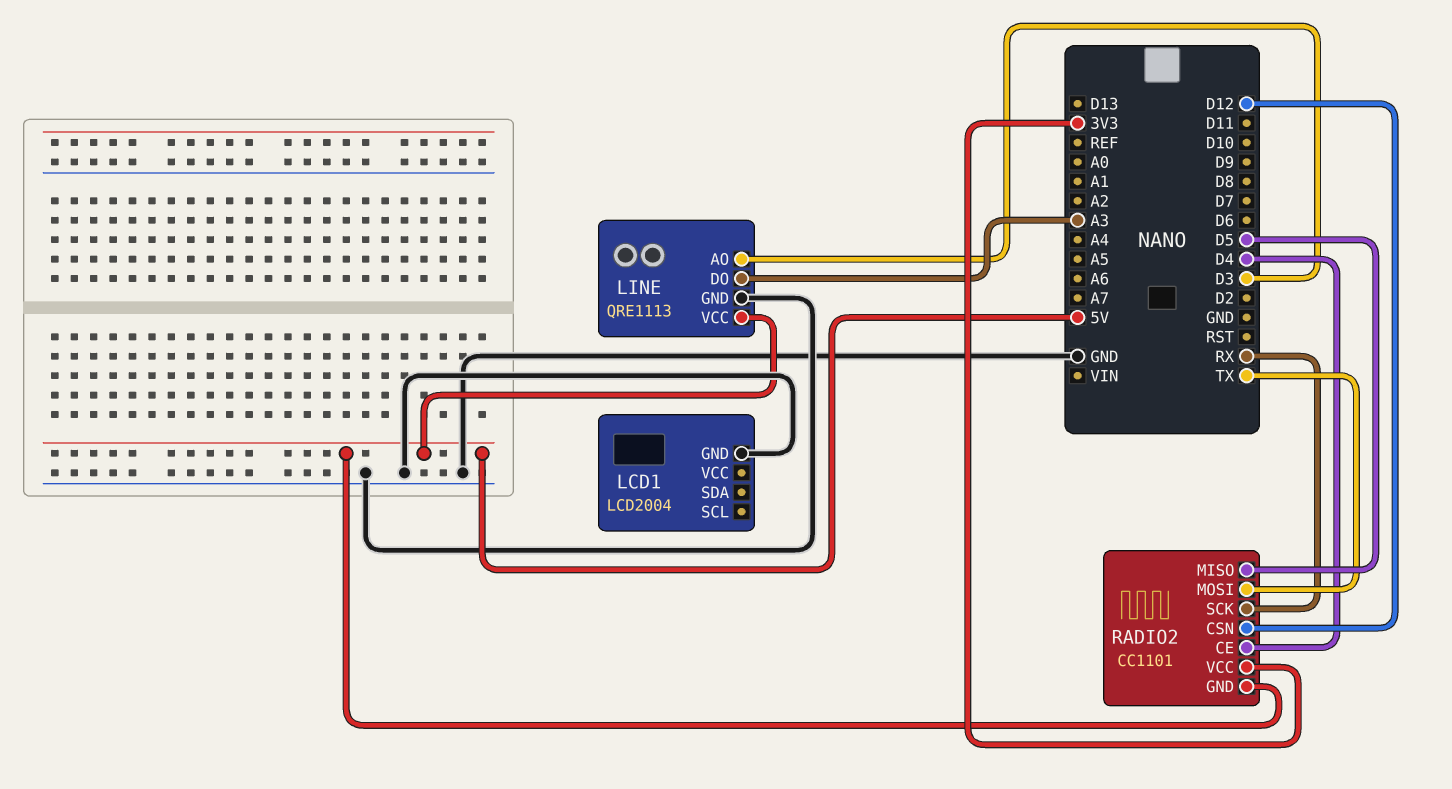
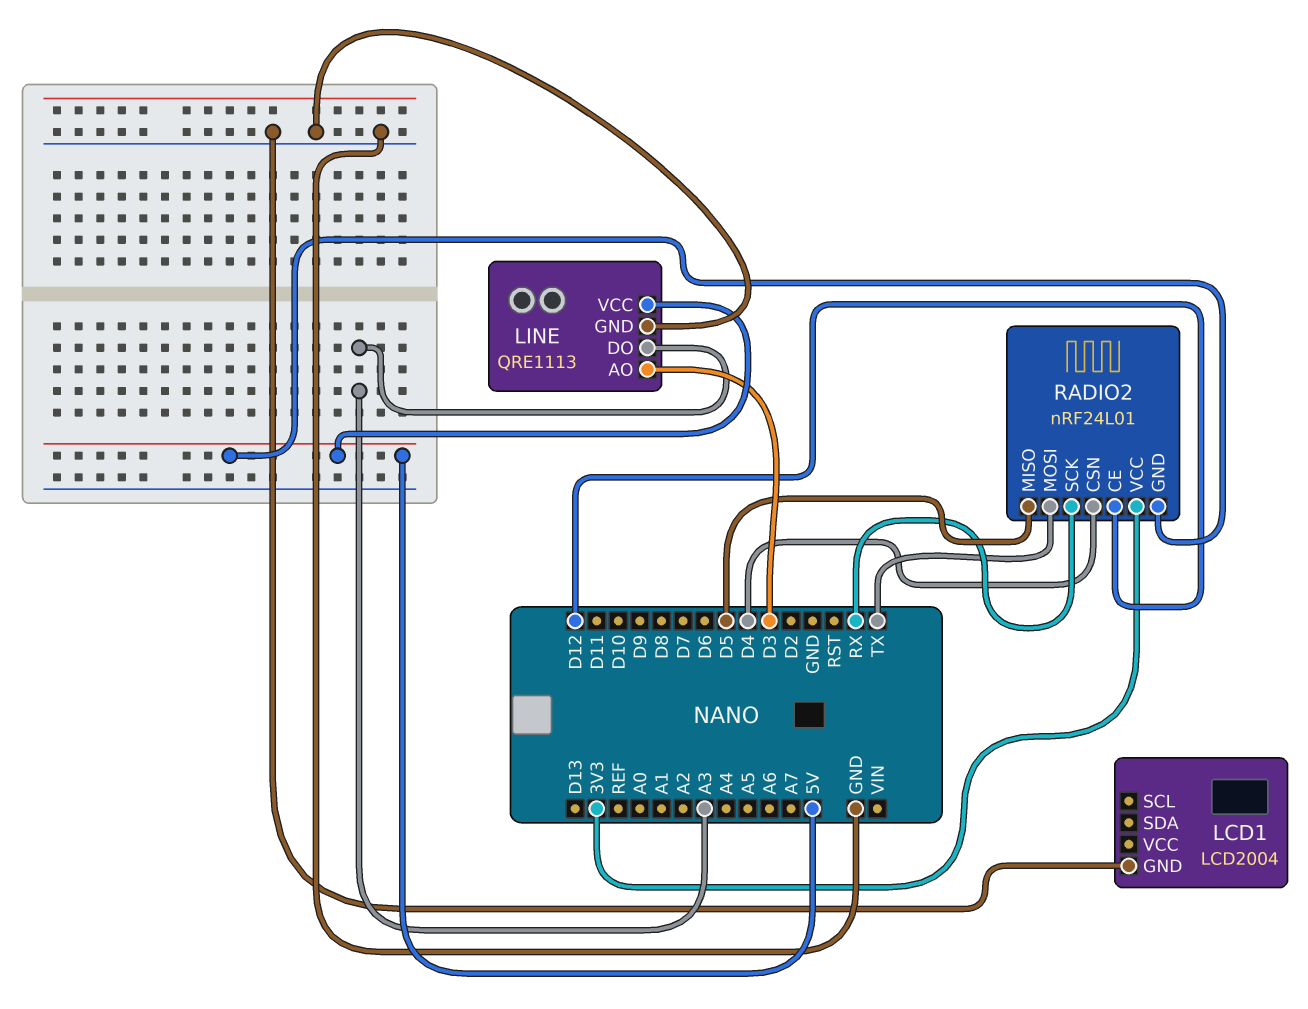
RADIO2: CC1101 -> nRF24L01
RADIO2 pin CE: D4 -> D12
RADIO2 pin CSN: D12 -> D4

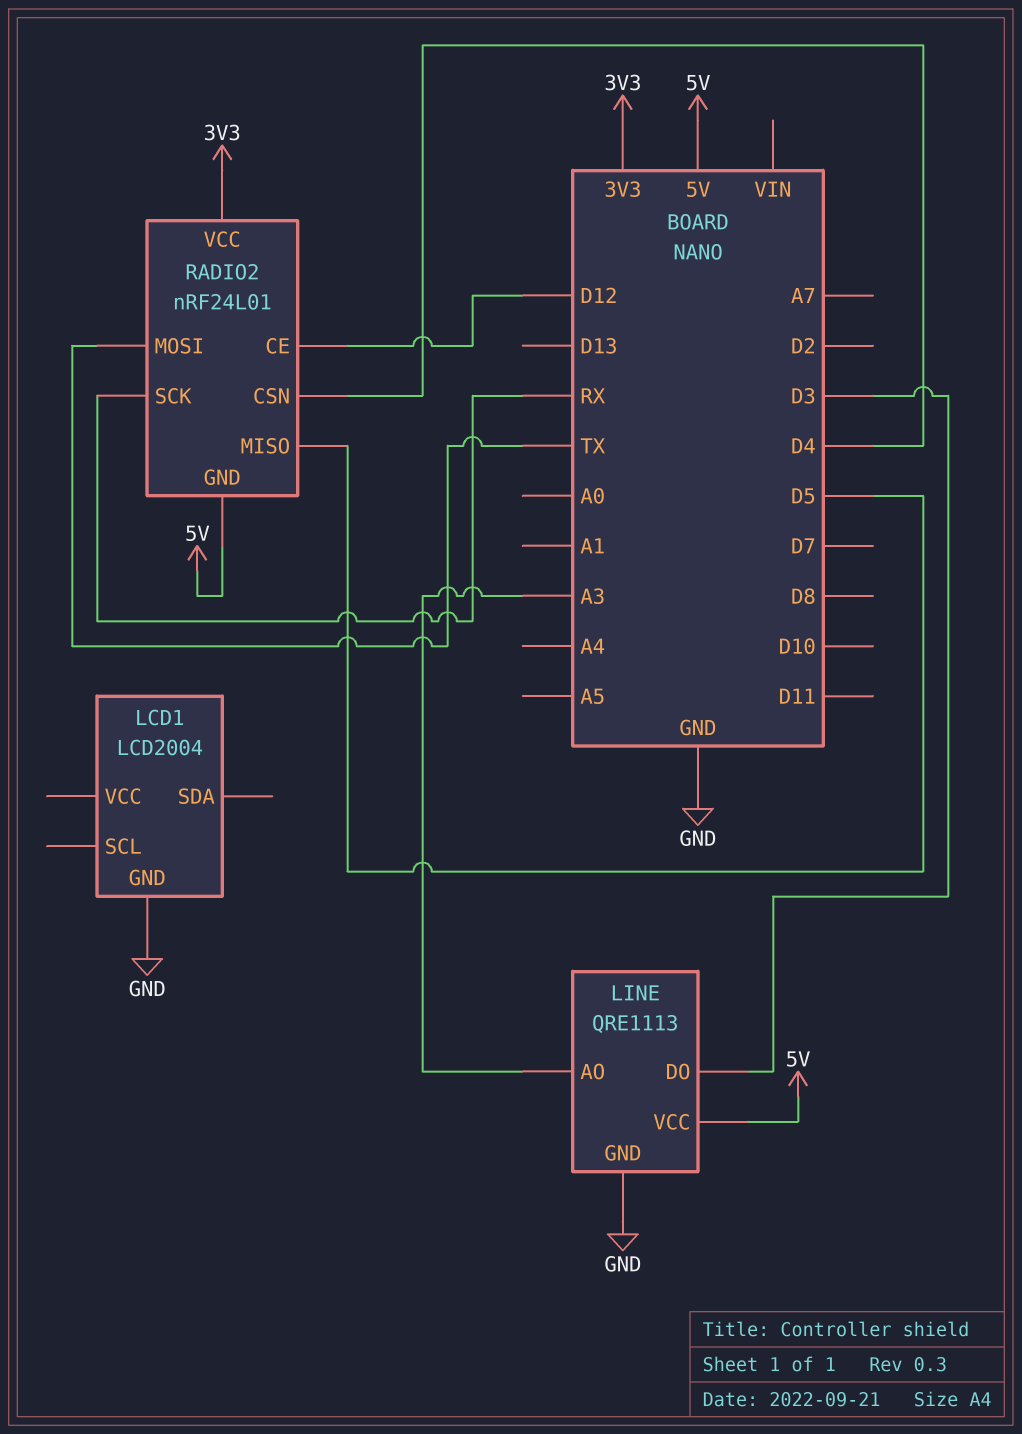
LINE pin AO: D3 -> A3
LINE pin DO: A3 -> D3

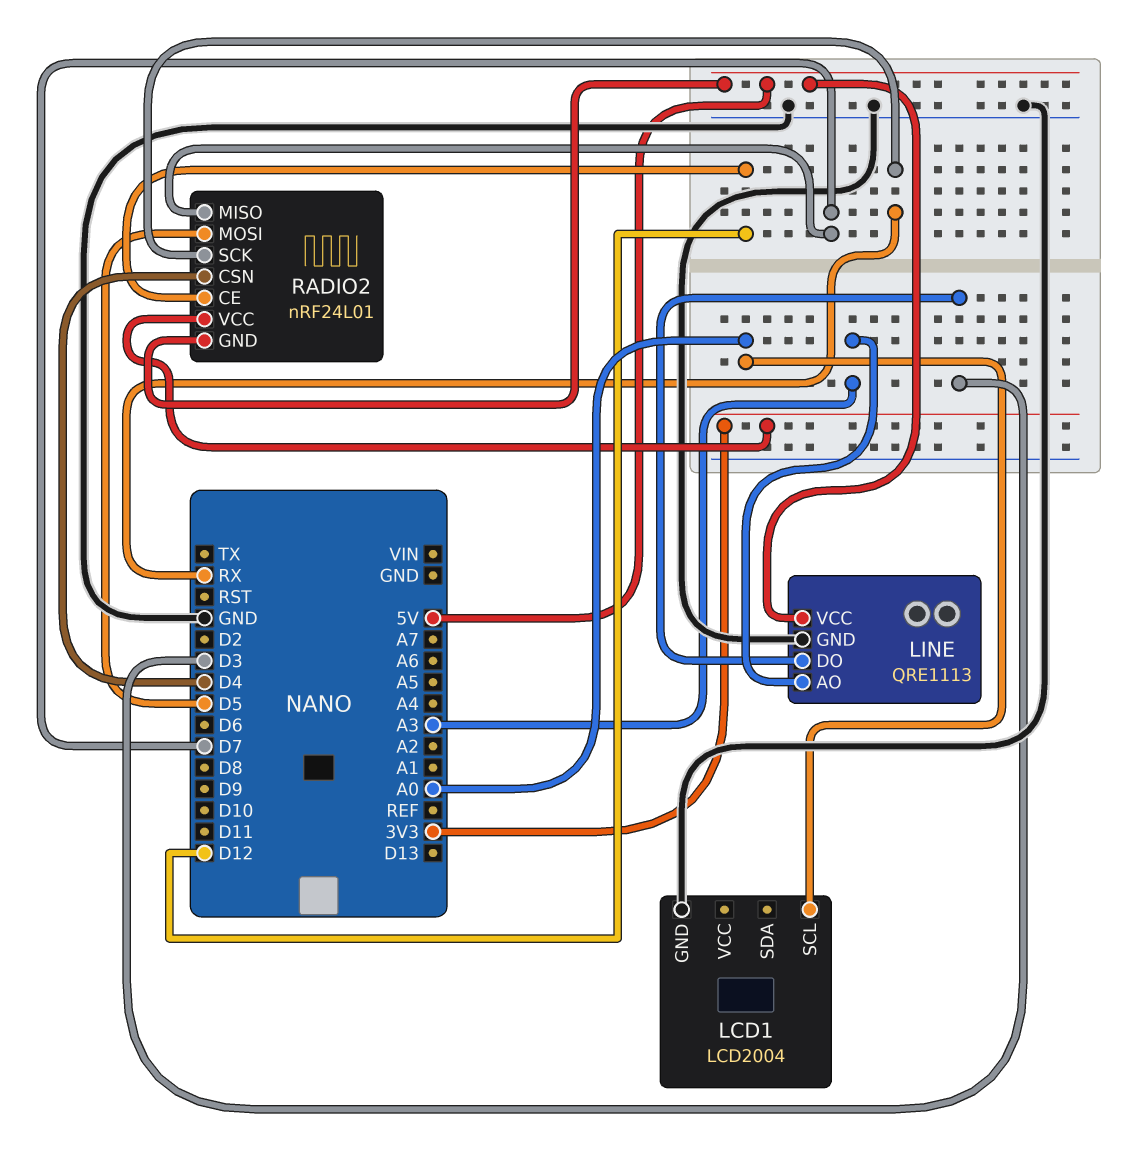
LCD1 pin SCL: none -> A0
RADIO2 pin MISO: D5 -> D7
RADIO2 pin MOSI: TX -> D5

